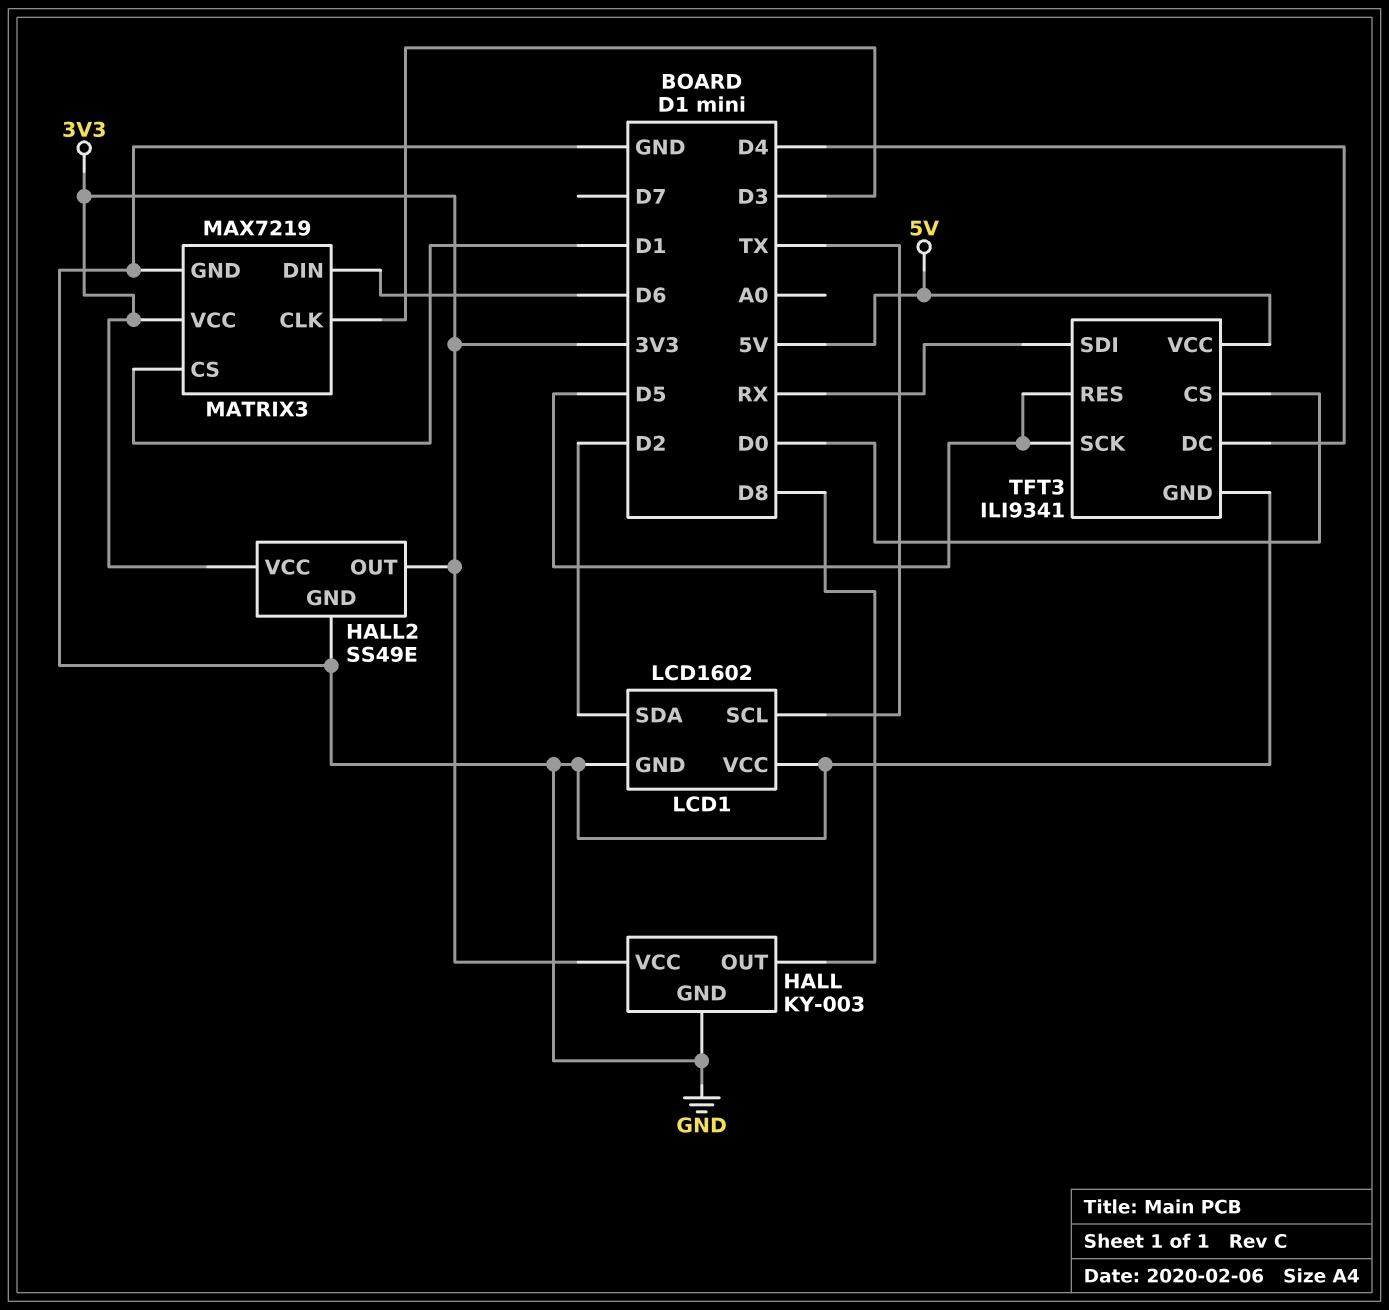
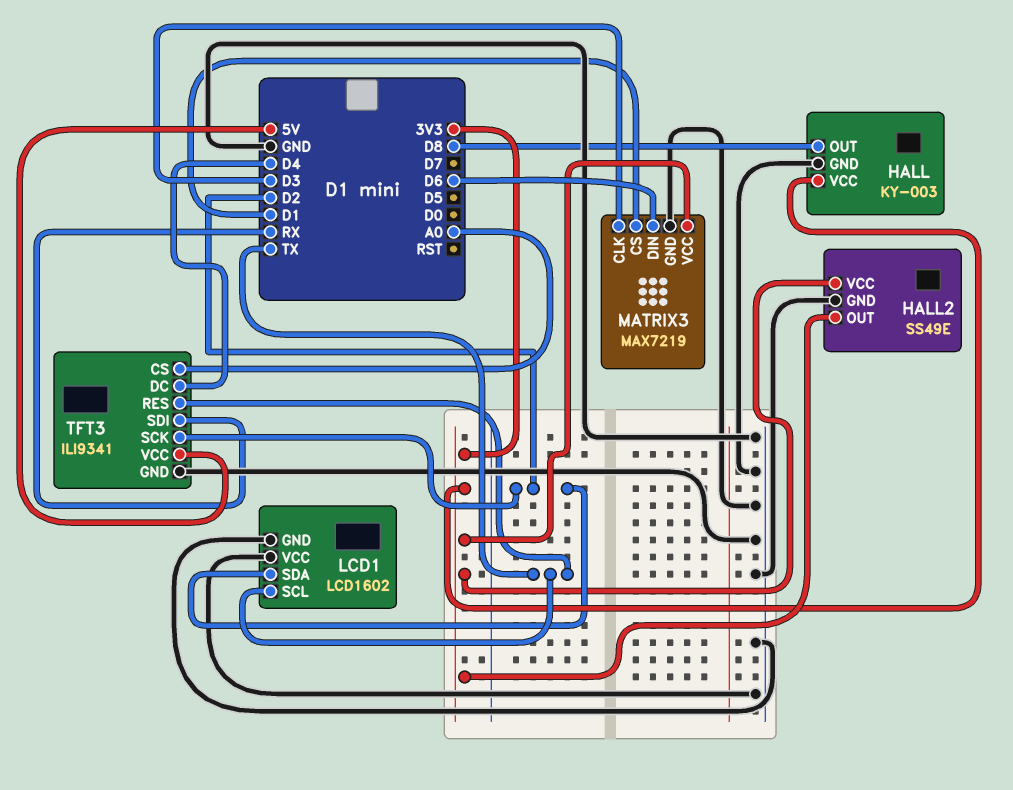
TFT3 pin CS: D0 -> A0
TFT3 pin RES: D5 -> TX
TFT3 pin SCK: D5 -> D2

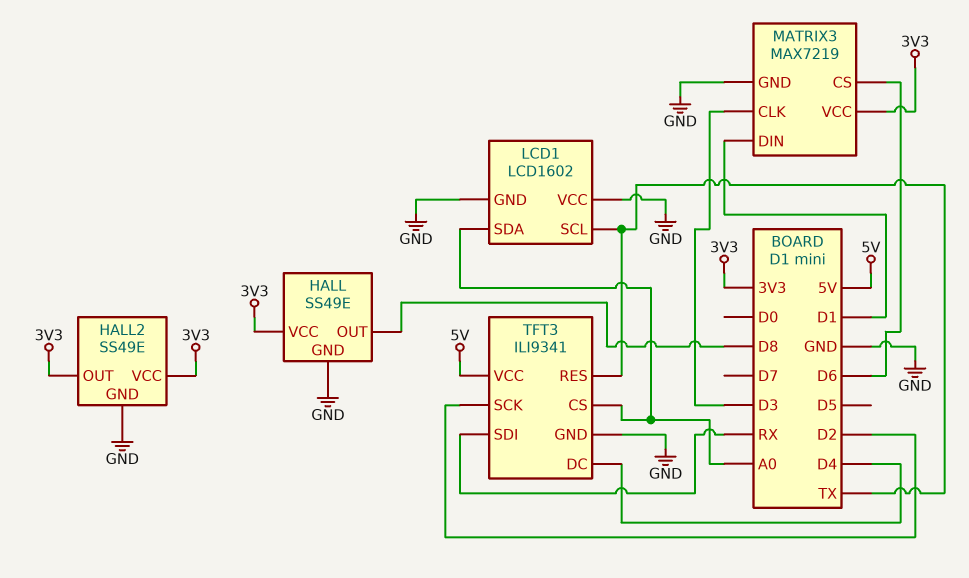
HALL: KY-003 -> SS49E
LCD1 pin SDA: D2 -> A0
MATRIX3 pin CS: D1 -> D6
MATRIX3 pin DIN: D6 -> D1

